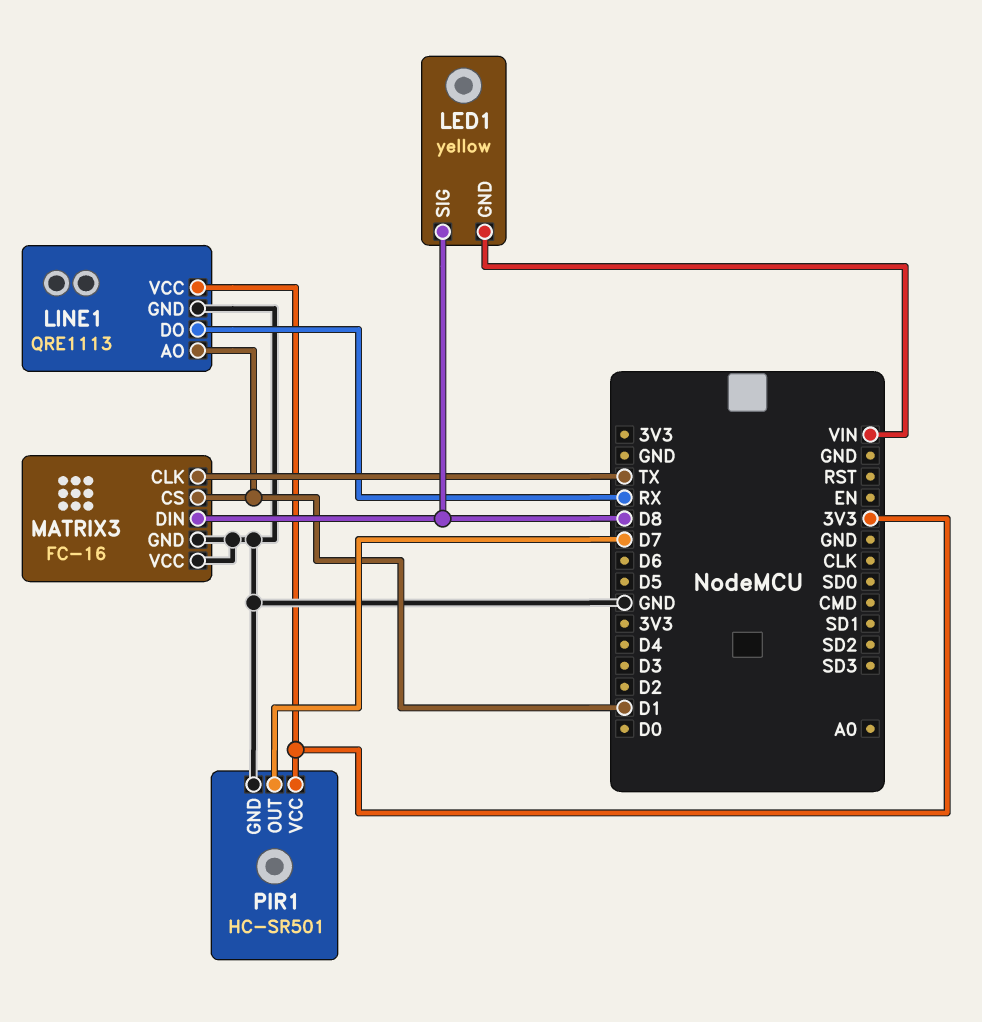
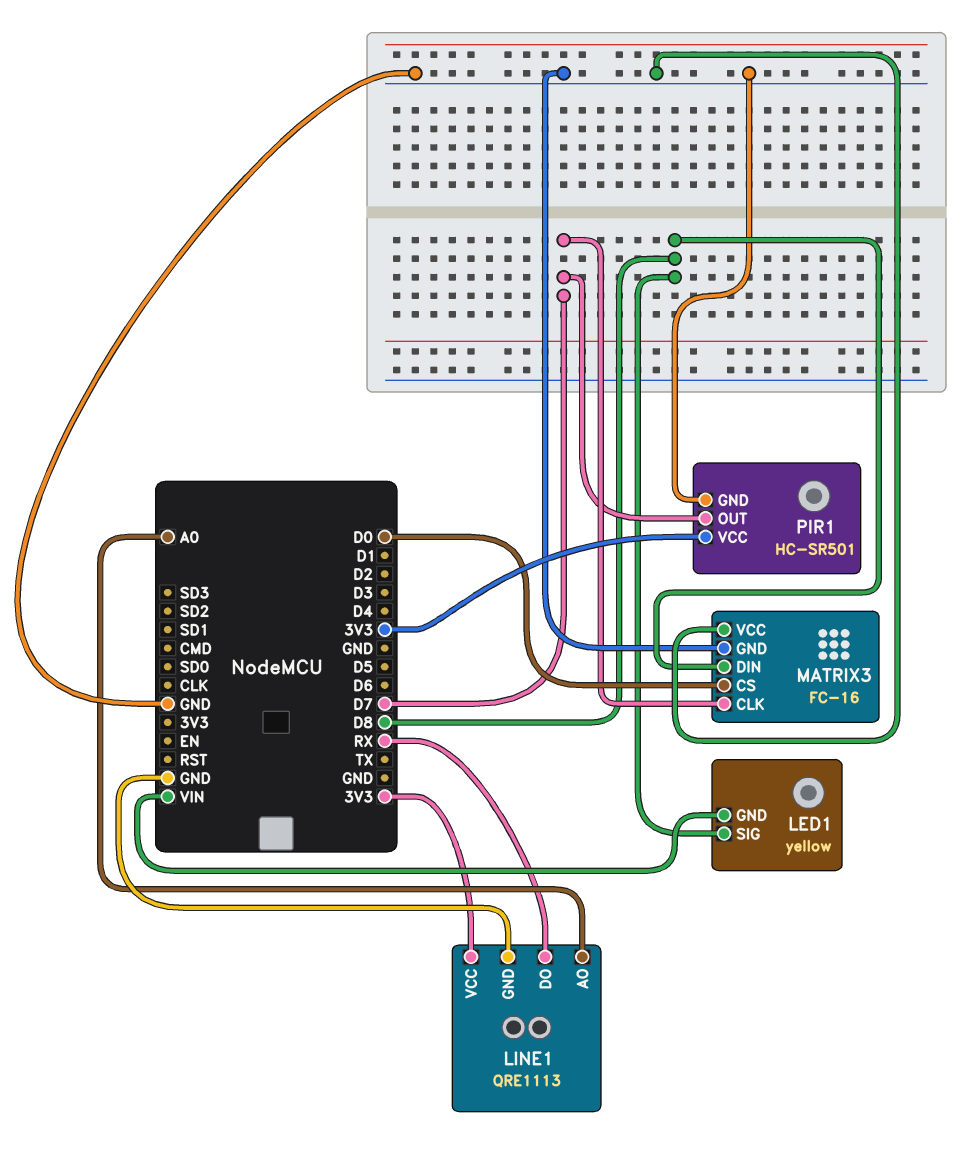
LINE1 pin AO: D1 -> A0
MATRIX3 pin CLK: TX -> D7
MATRIX3 pin CS: D1 -> D0

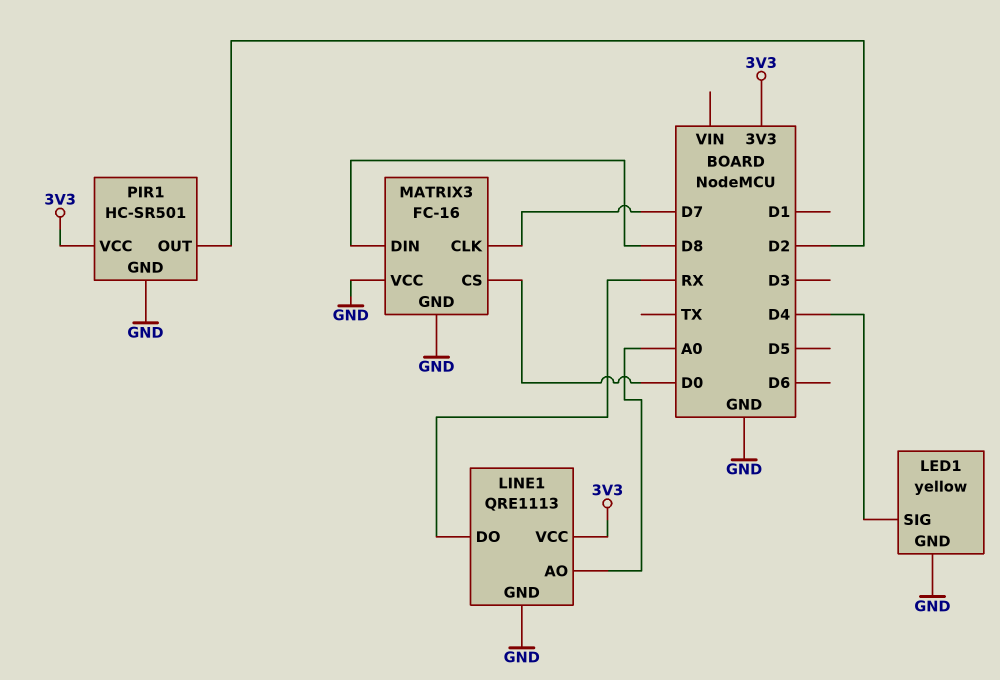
LED1 pin GND: VIN -> GND
LED1 pin SIG: D8 -> D4
PIR1 pin OUT: D7 -> D2

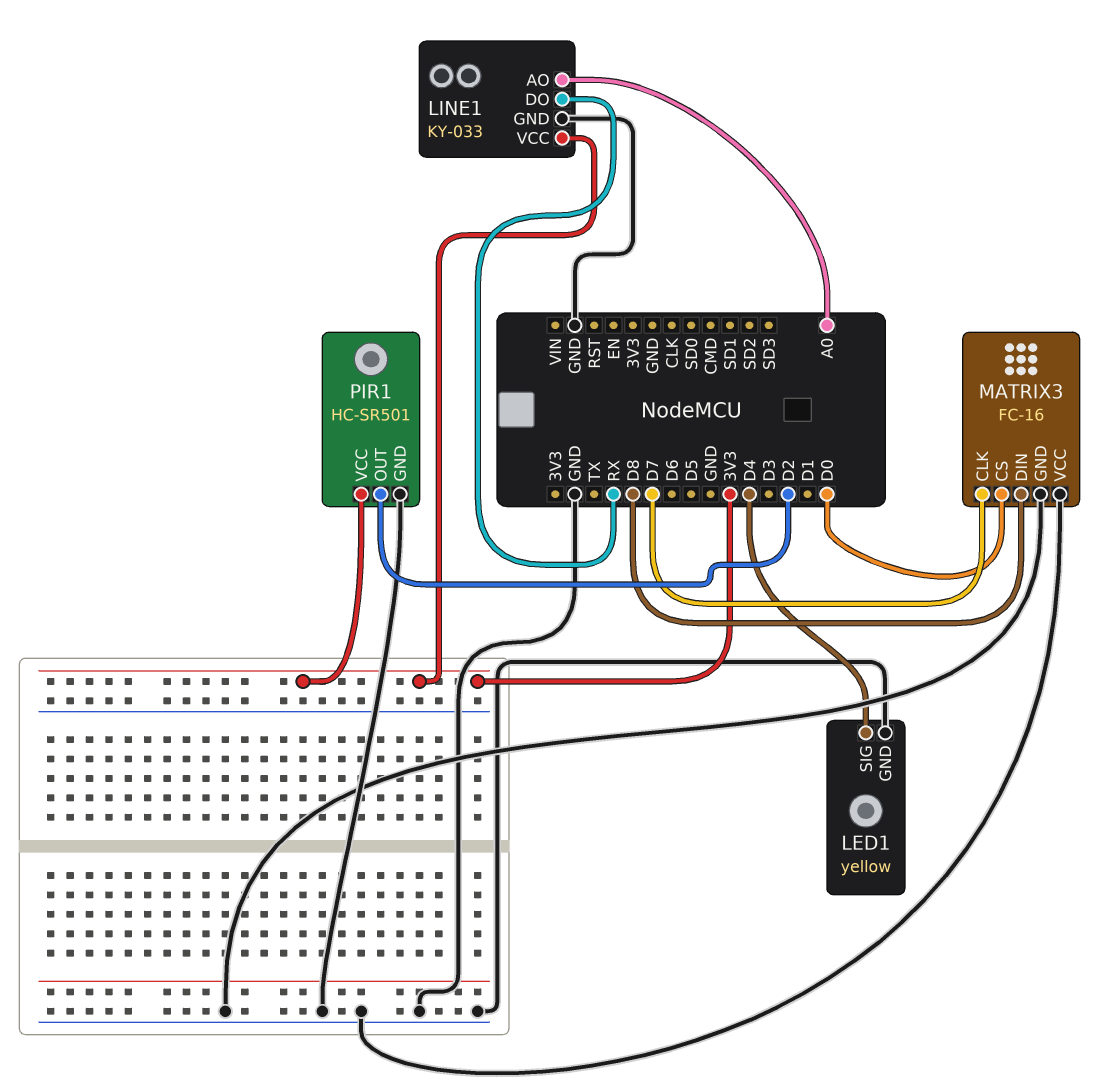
LINE1: QRE1113 -> KY-033

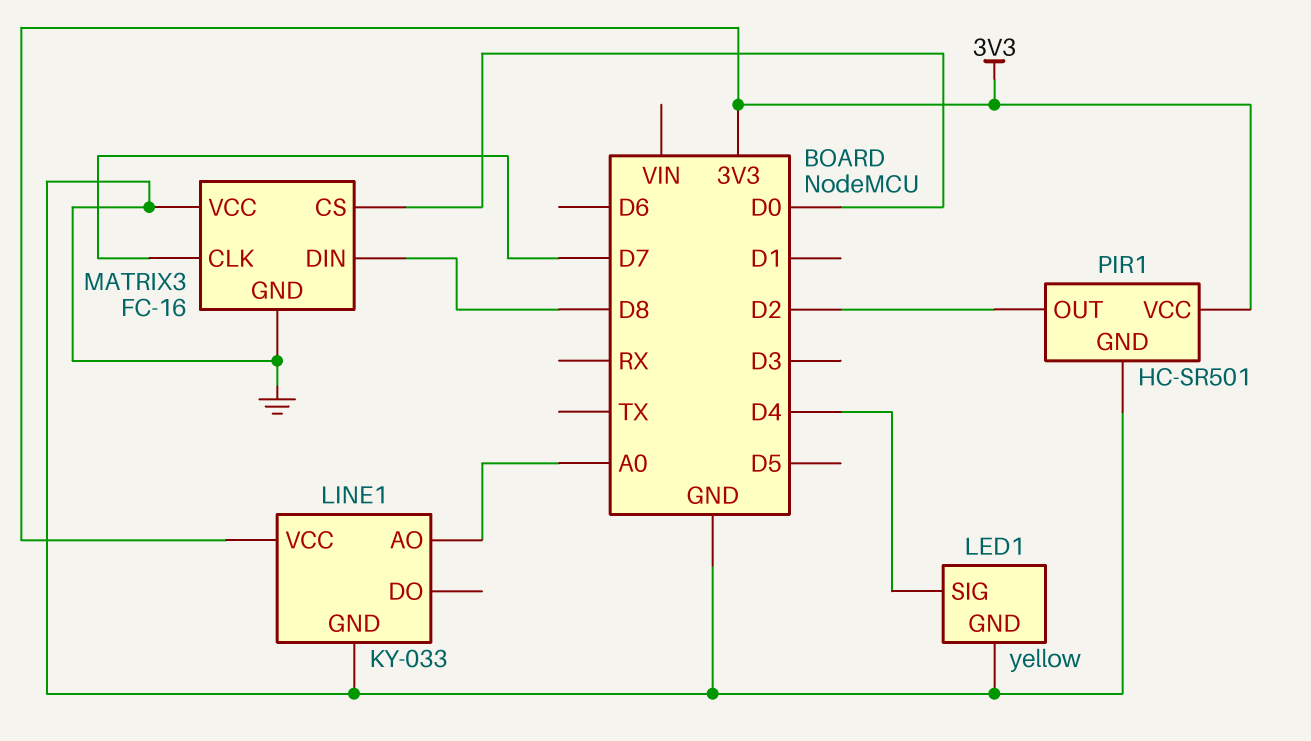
LINE1 pin DO: RX -> none

